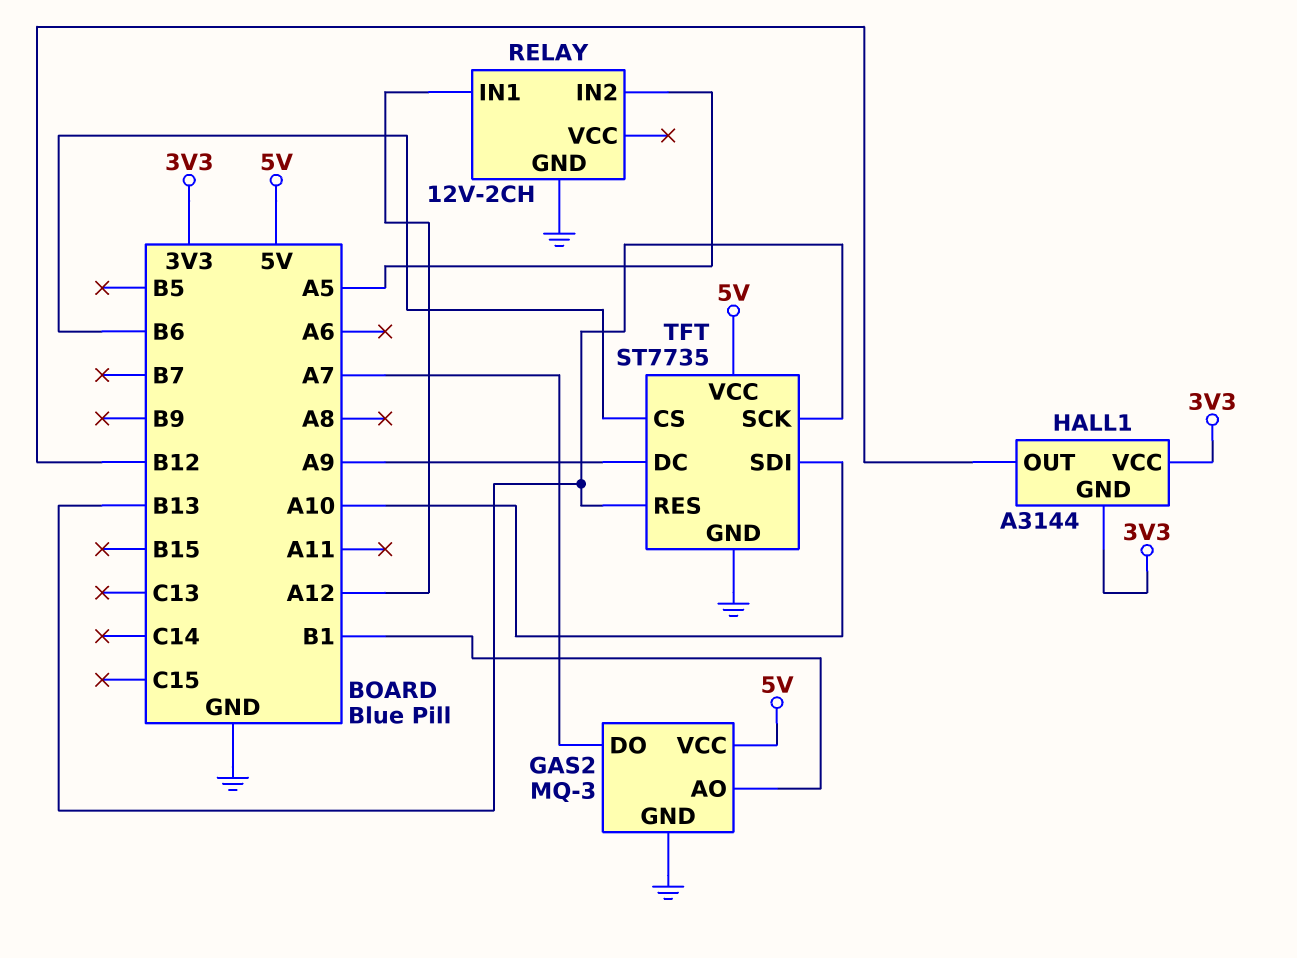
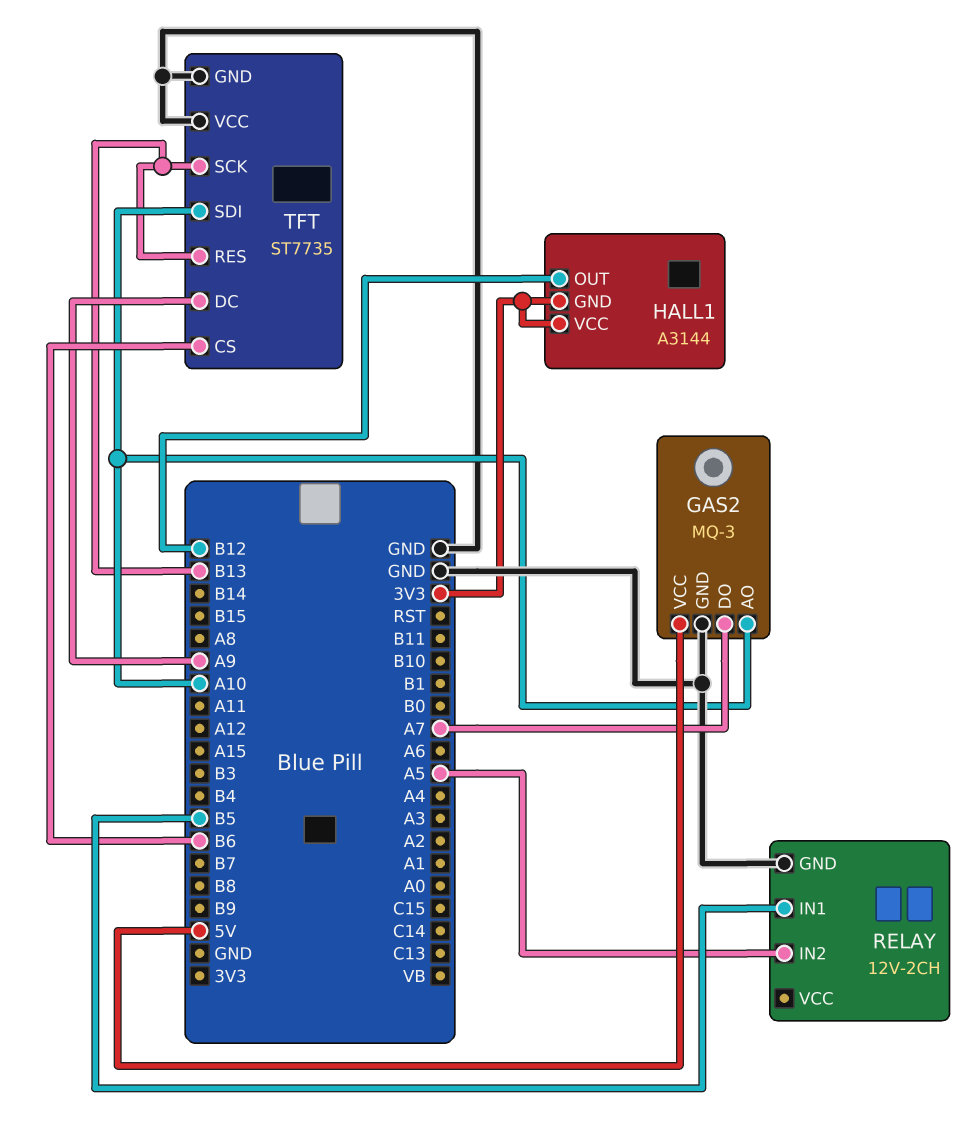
GAS2 pin AO: B1 -> A10
RELAY pin IN1: A12 -> B5
TFT pin VCC: 5V -> GND

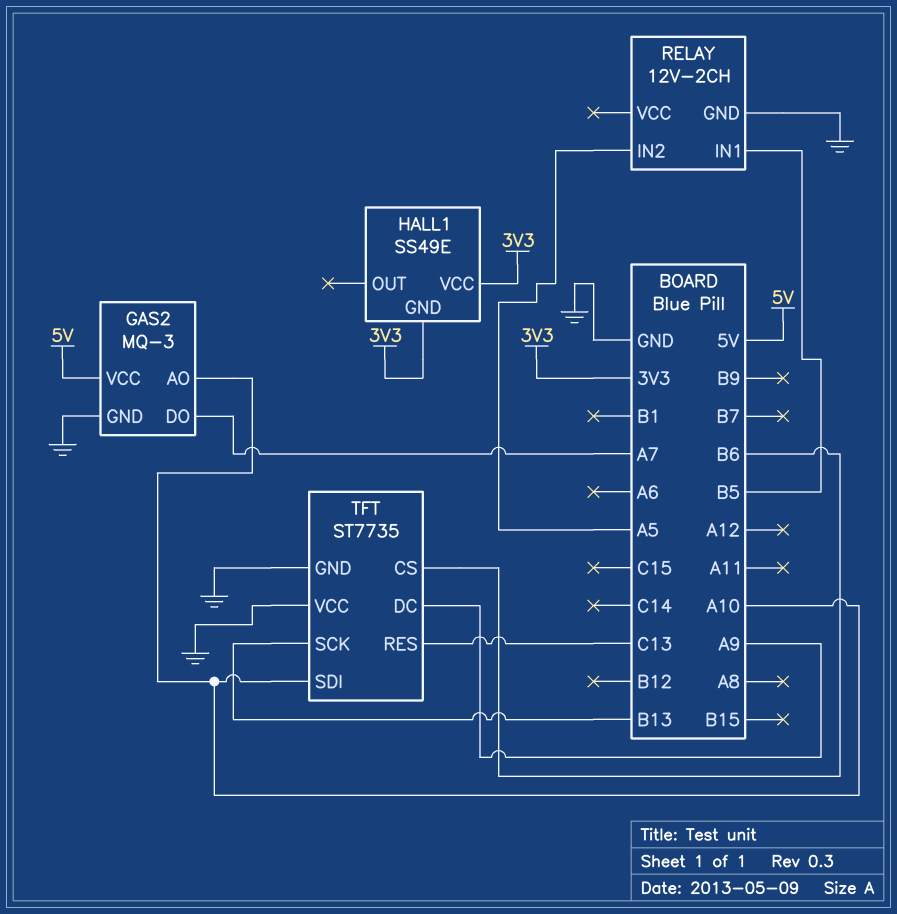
HALL1: A3144 -> SS49E
HALL1 pin OUT: B12 -> none
TFT pin RES: B13 -> C13

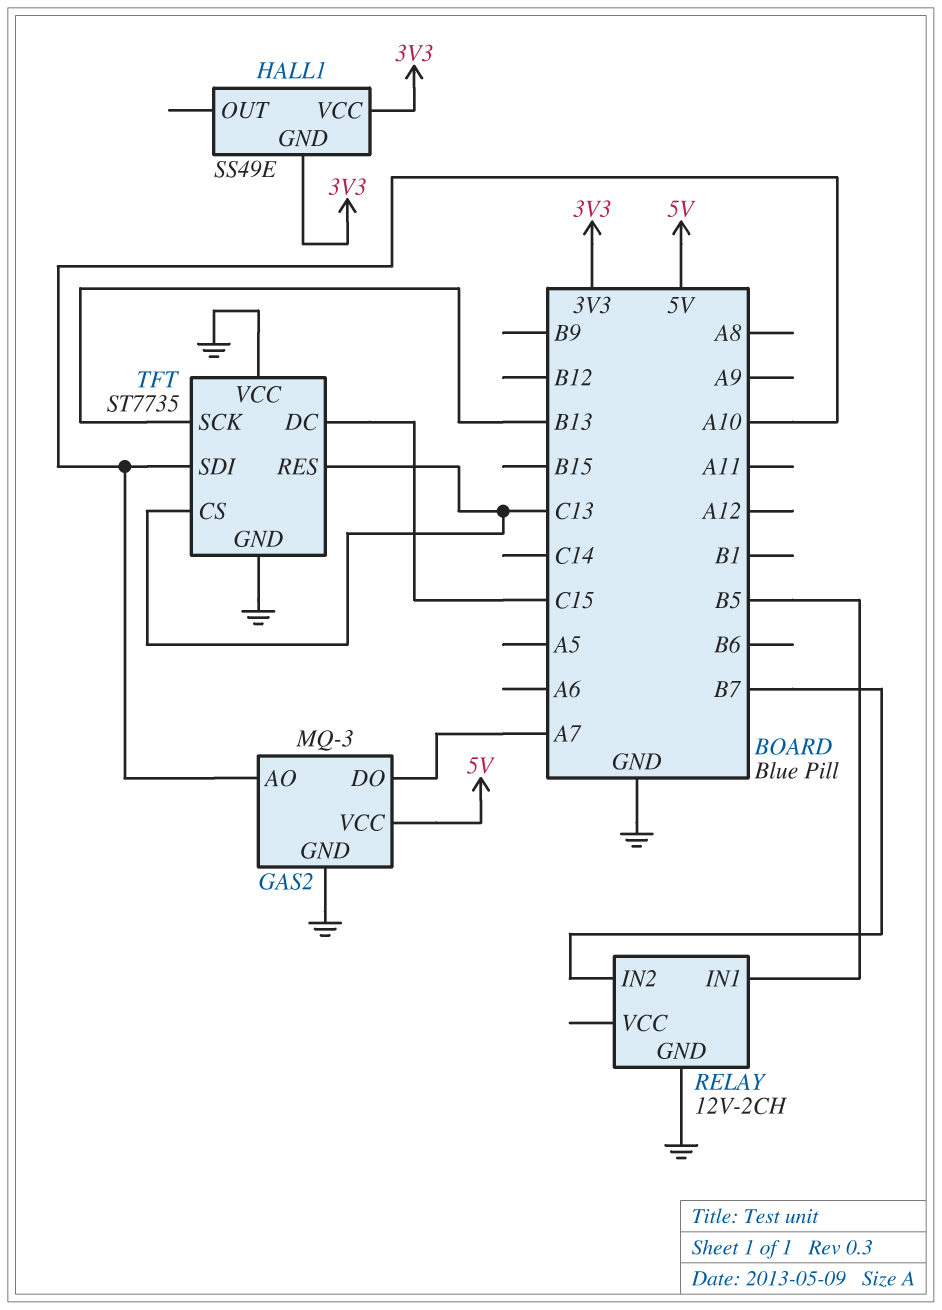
RELAY pin IN2: A5 -> B7
TFT pin CS: B6 -> C13
TFT pin DC: A9 -> C15

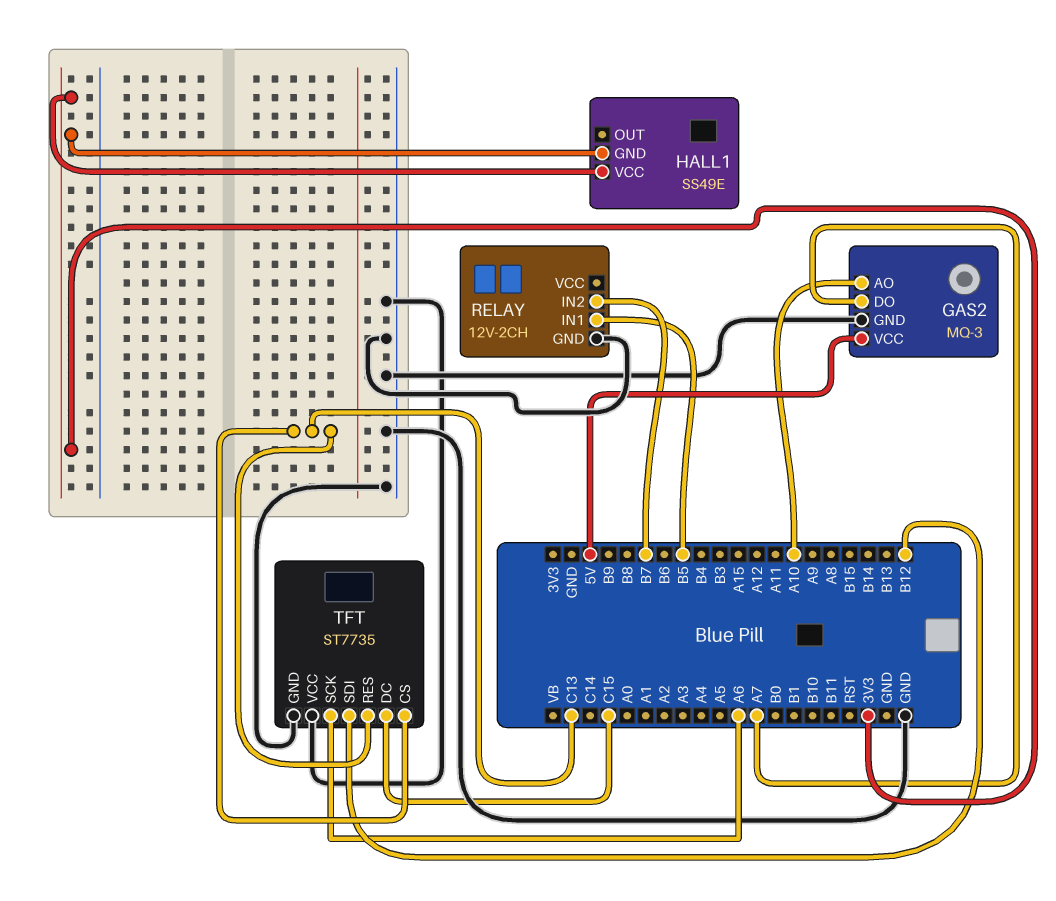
TFT pin SCK: B13 -> A6
TFT pin SDI: A10 -> B12

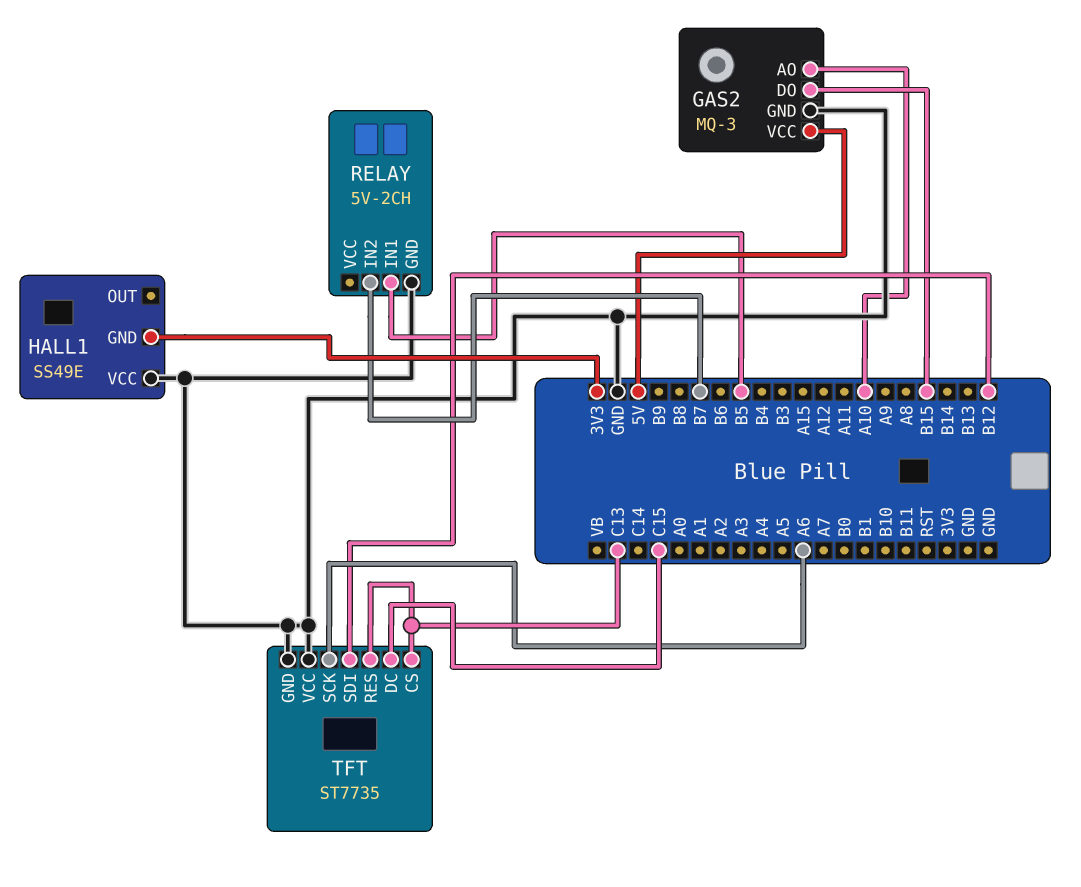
GAS2 pin DO: A7 -> B15
HALL1 pin VCC: 3V3 -> GND
RELAY: 12V-2CH -> 5V-2CH

